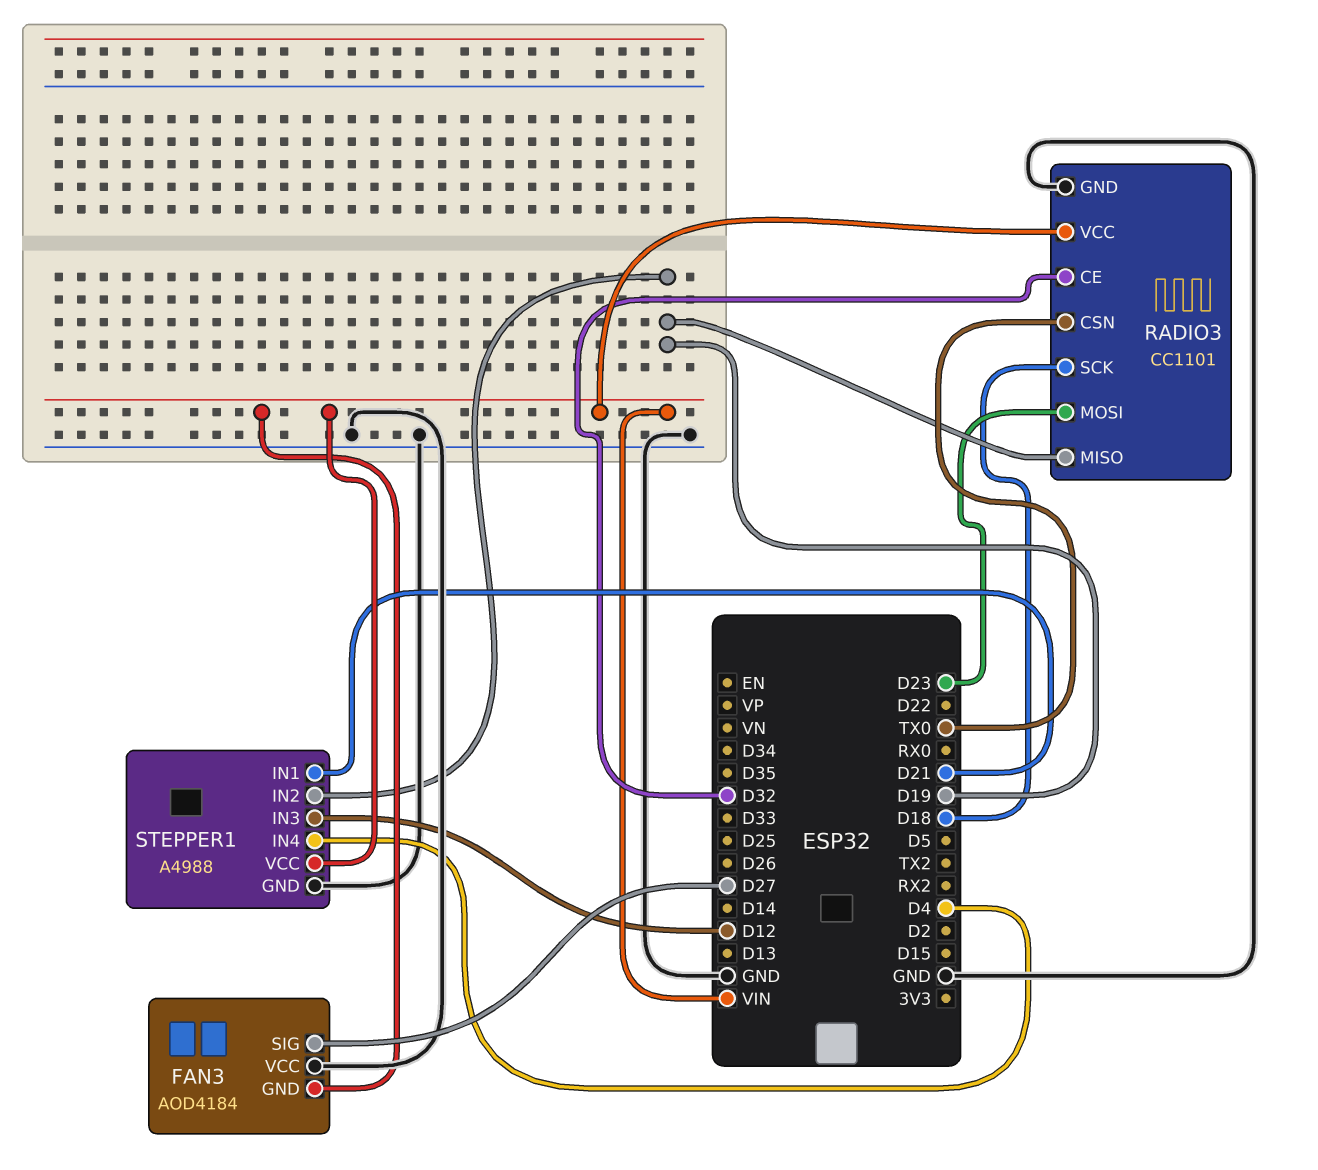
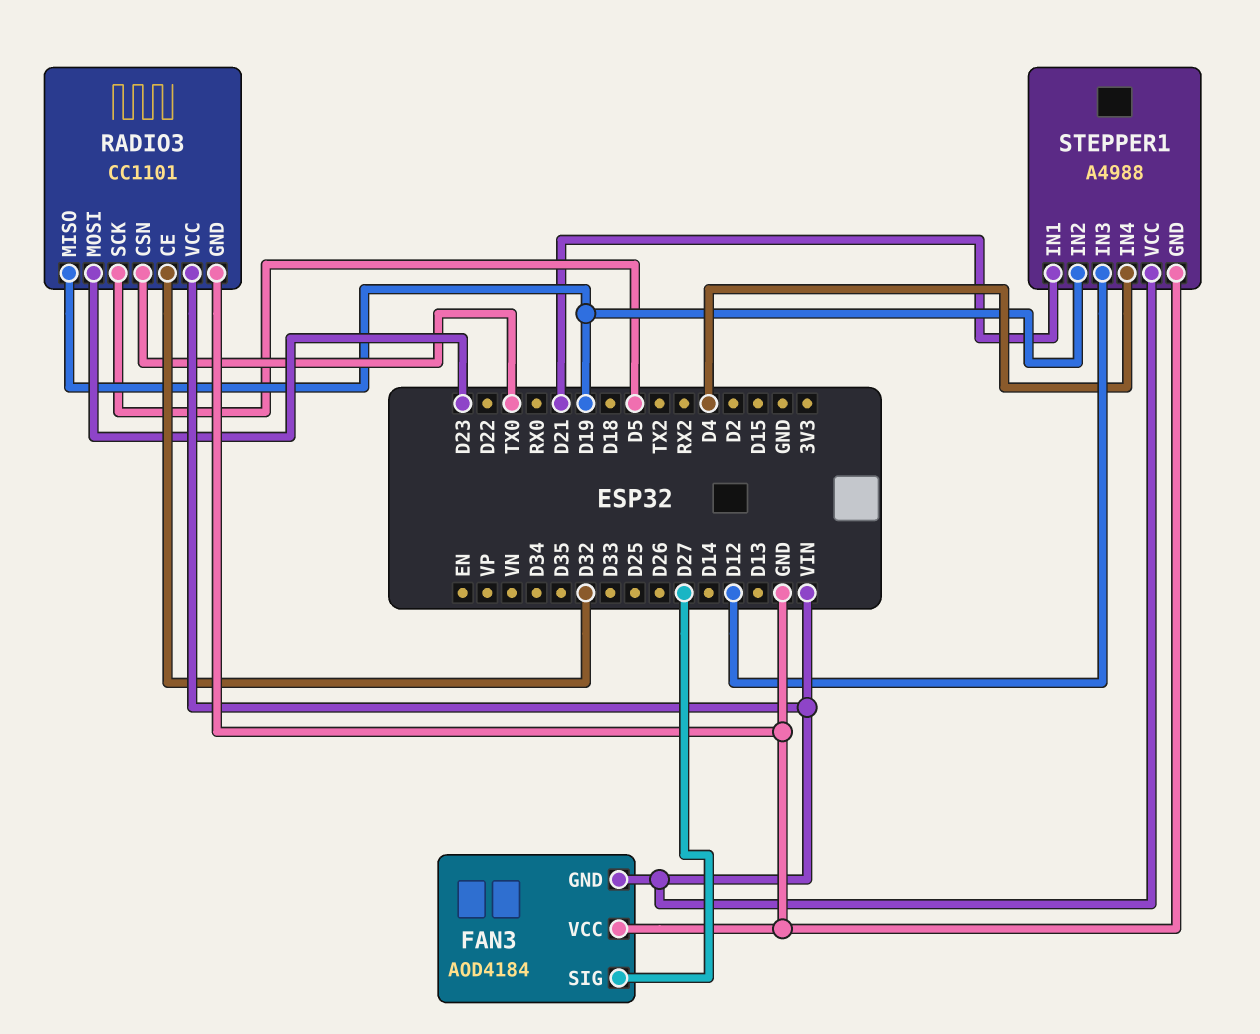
RADIO3 pin SCK: D18 -> D5

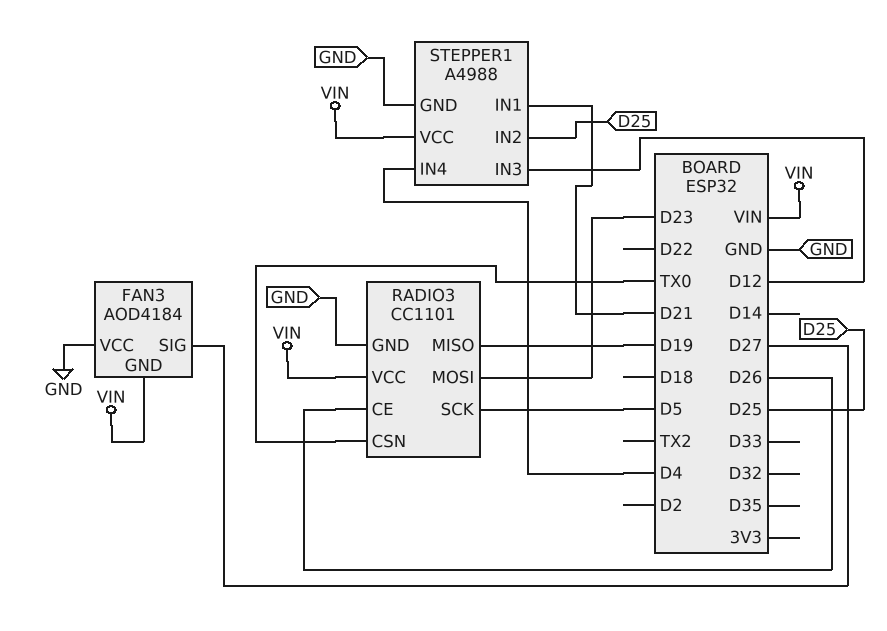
RADIO3 pin CE: D32 -> D26
STEPPER1 pin IN2: D19 -> D25

